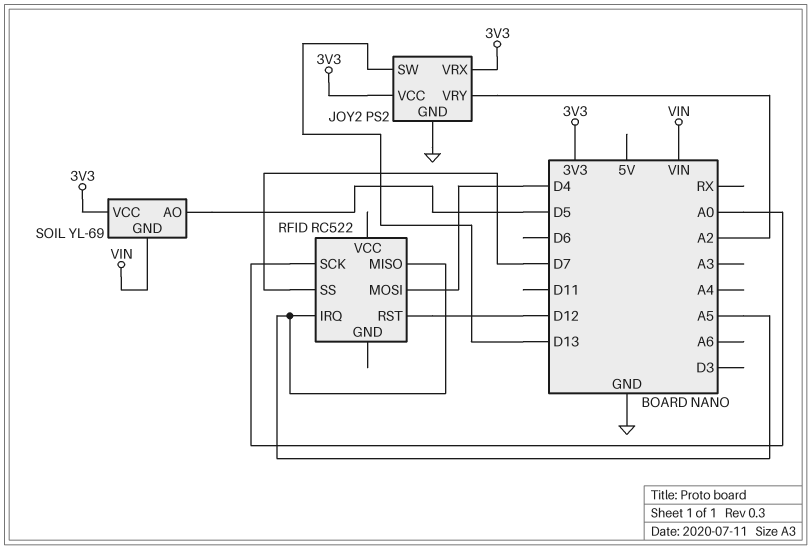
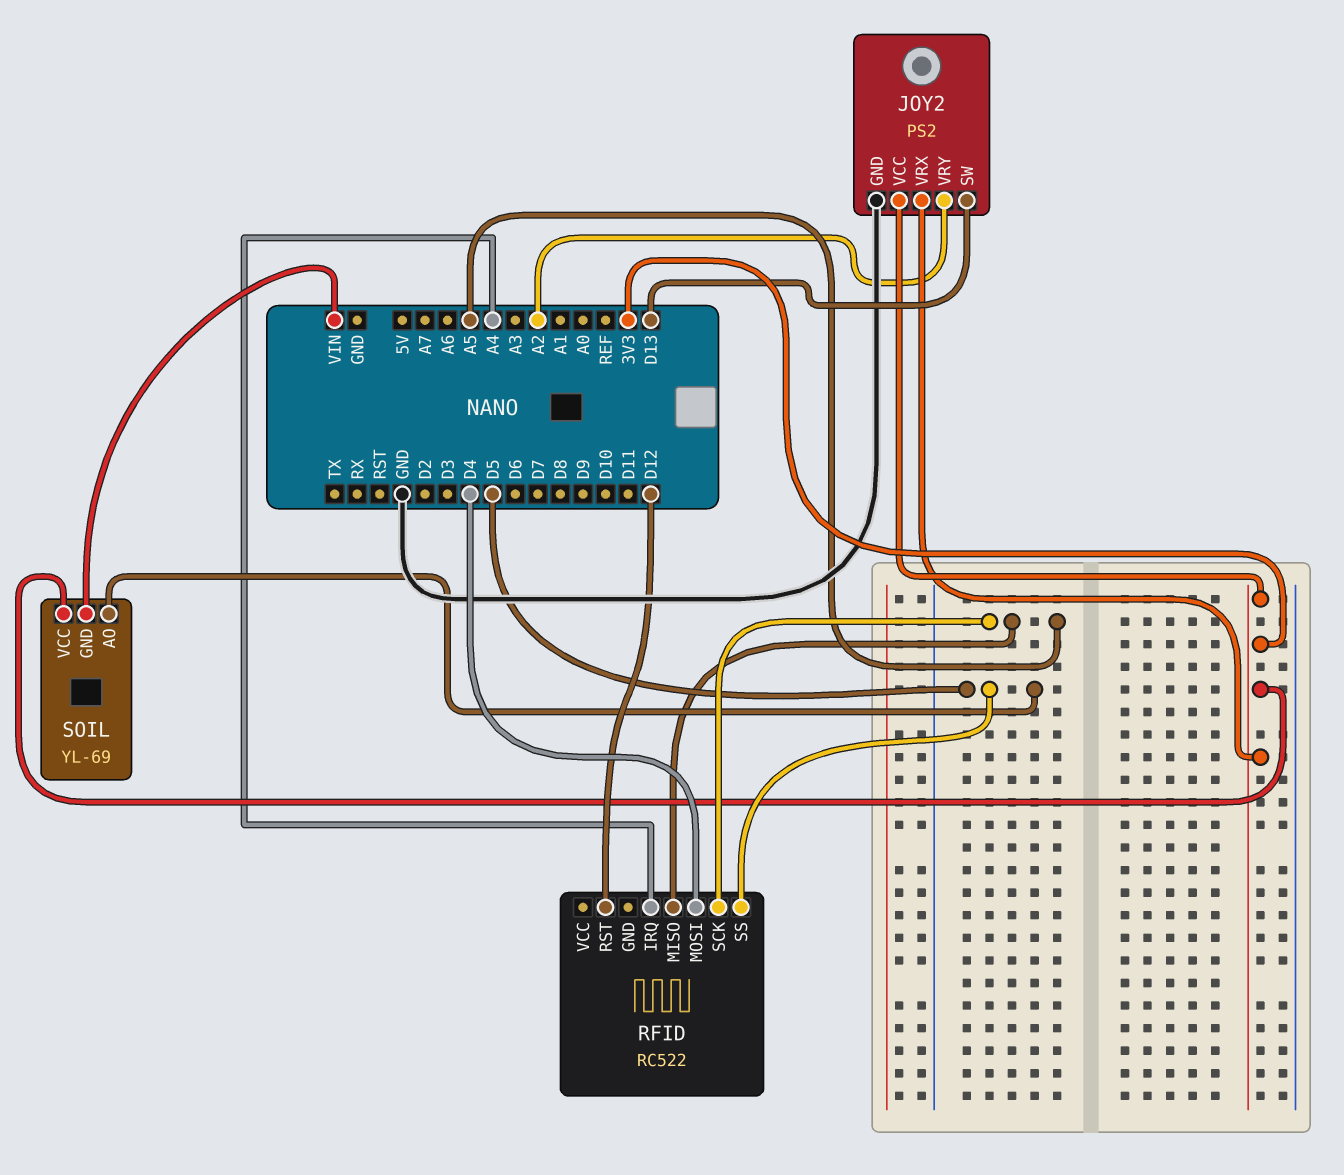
RFID pin IRQ: A5 -> A4
RFID pin SCK: A0 -> A5
RFID pin SS: D7 -> D5

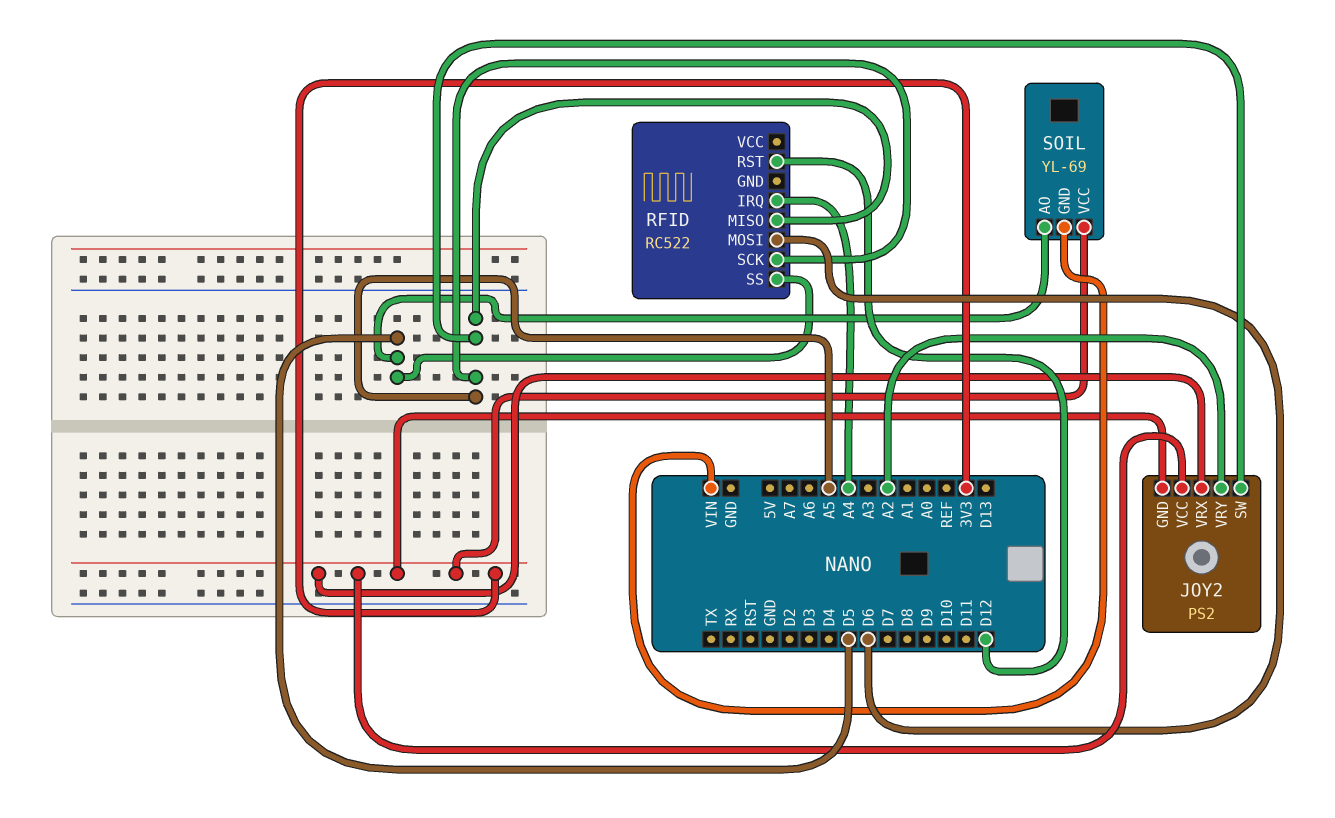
JOY2 pin GND: GND -> 3V3
JOY2 pin SW: D13 -> A5
RFID pin MOSI: D4 -> D6

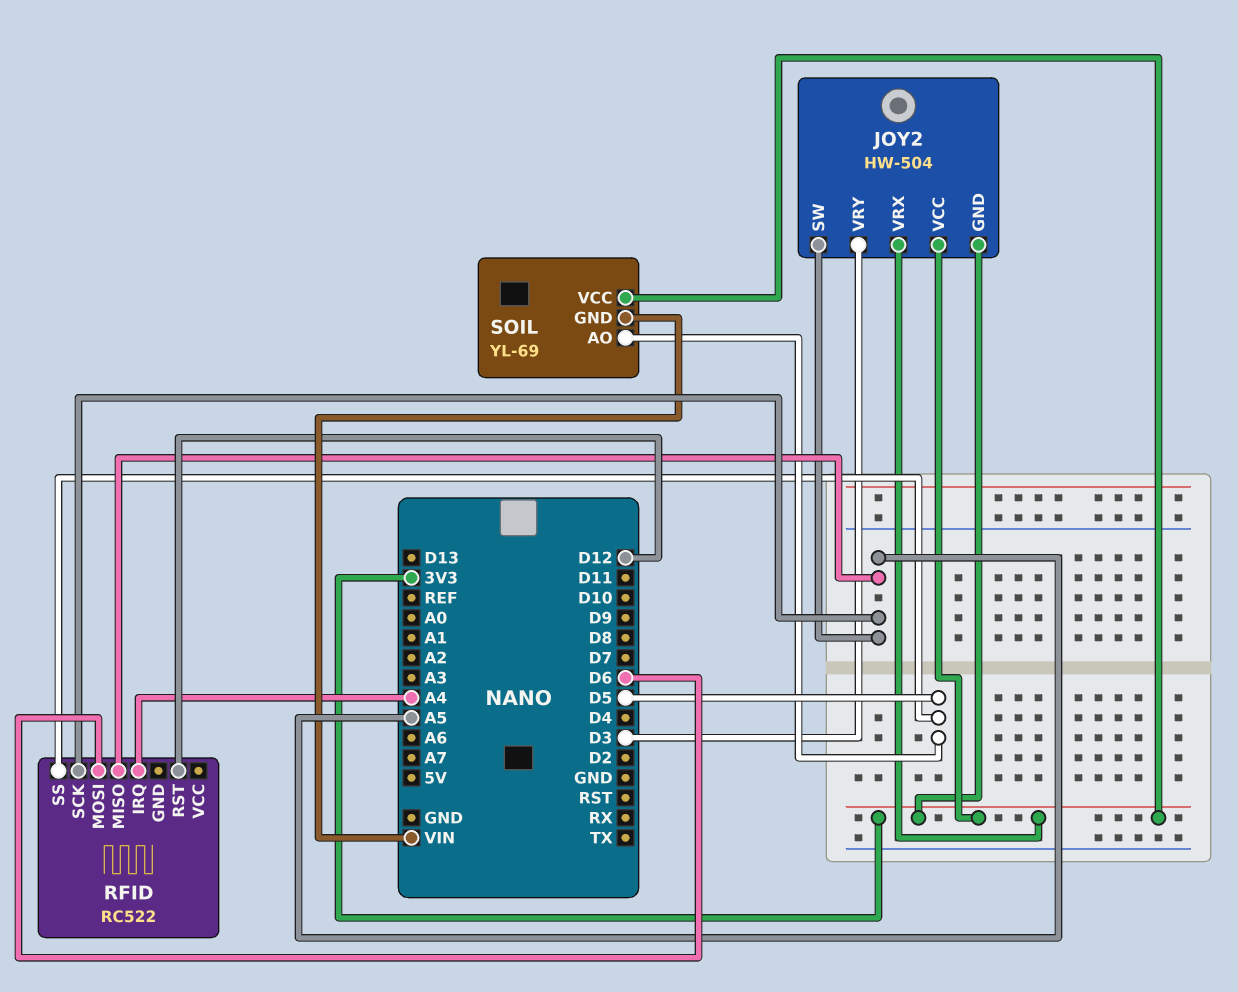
JOY2: PS2 -> HW-504
JOY2 pin VRY: A2 -> D3

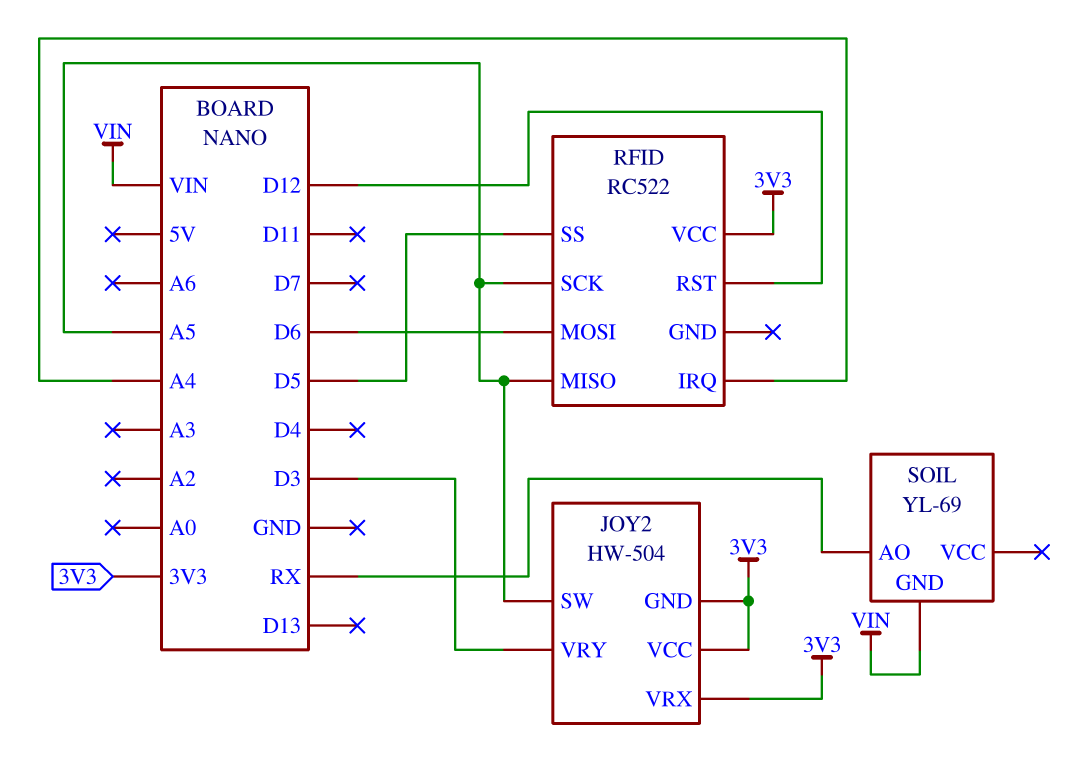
RFID pin VCC: none -> 3V3
SOIL pin AO: D5 -> RX
SOIL pin VCC: 3V3 -> none

